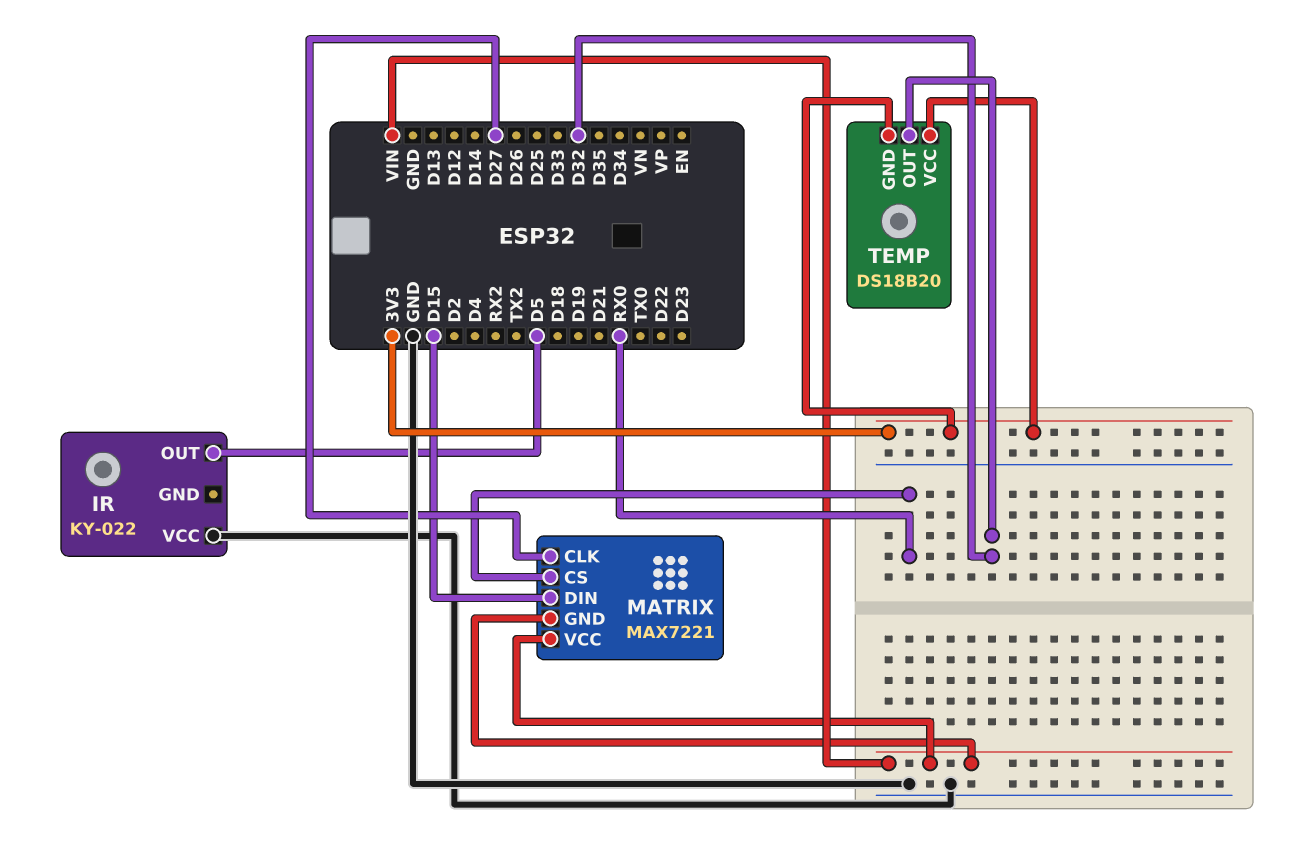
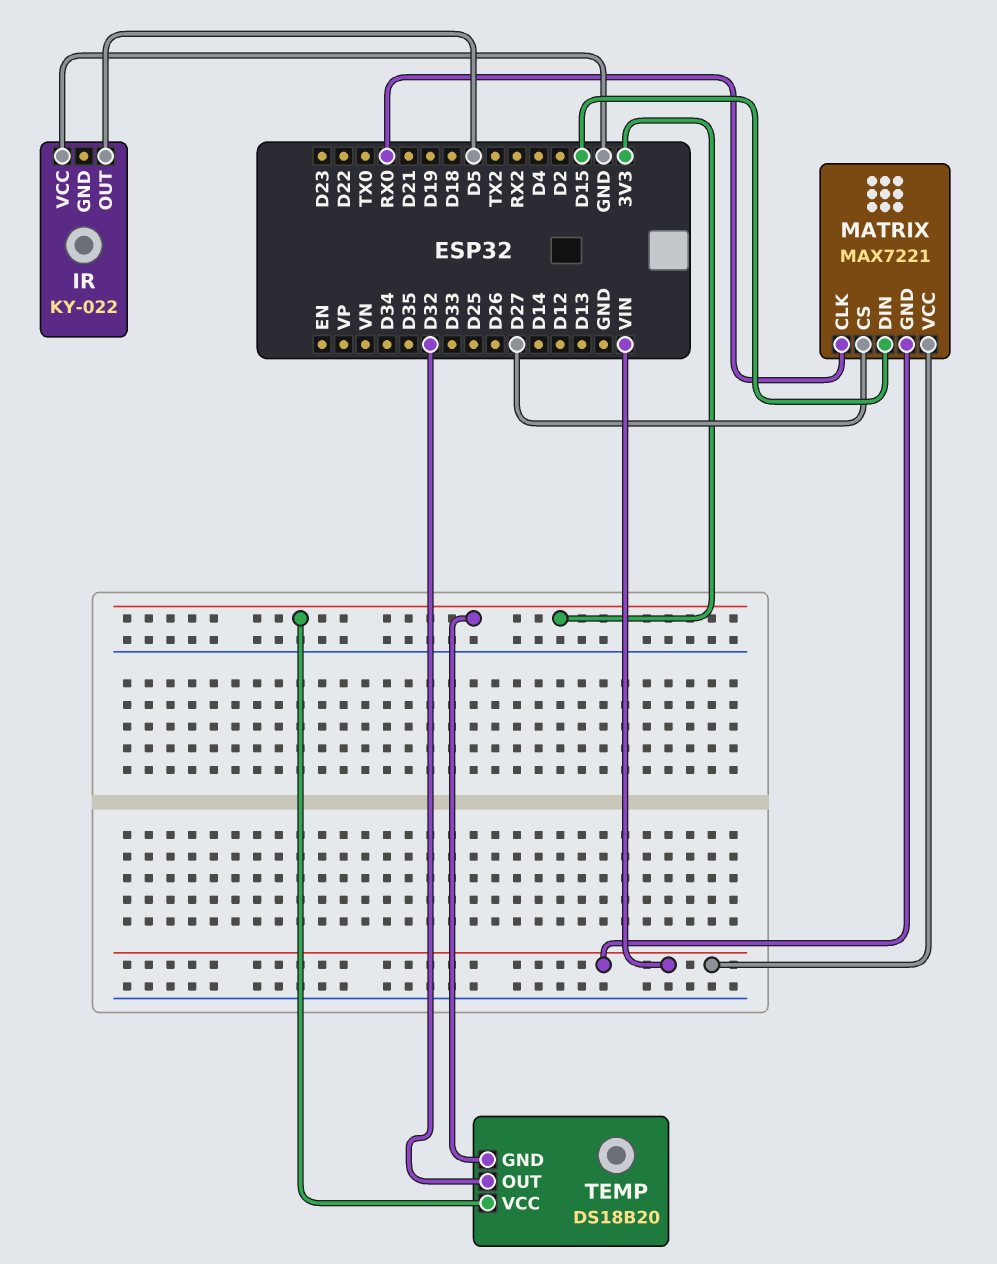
MATRIX pin CLK: D27 -> RX0
MATRIX pin CS: RX0 -> D27

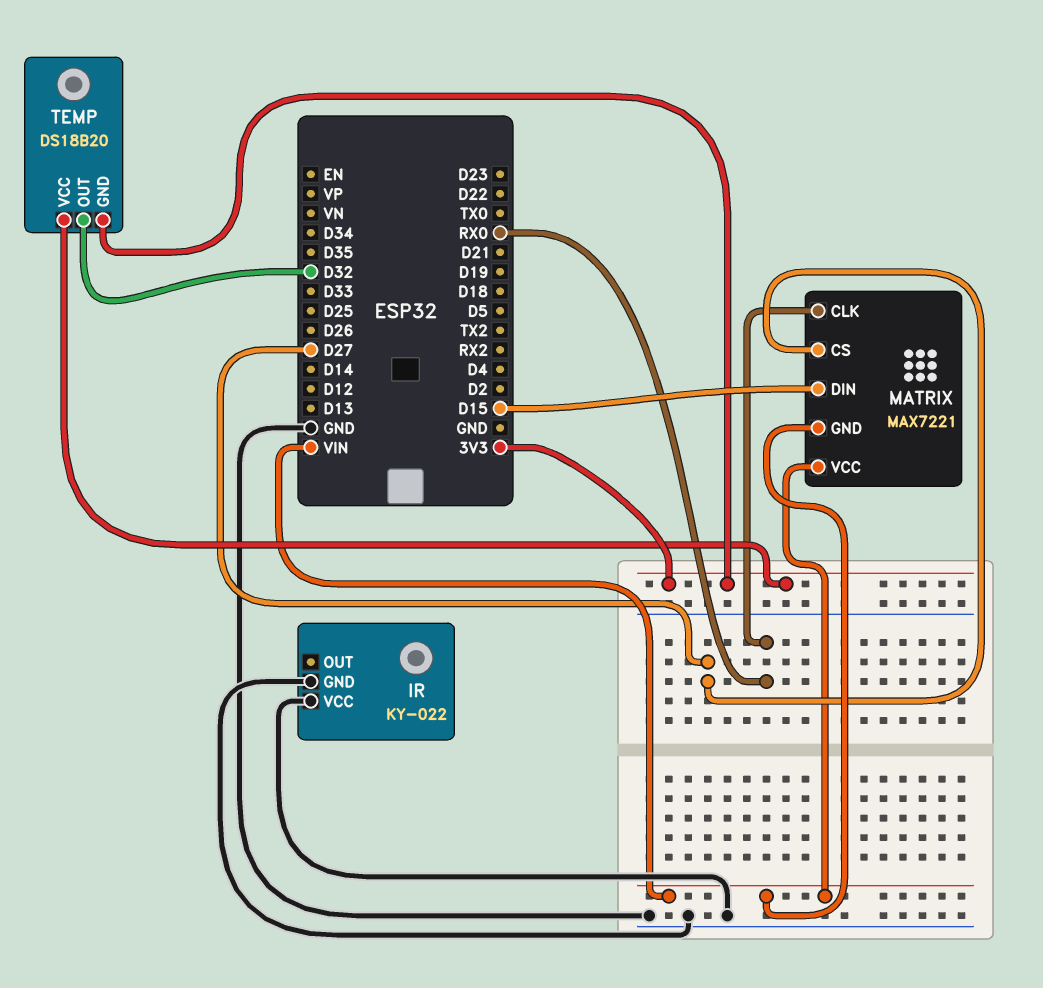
IR pin GND: none -> GND
IR pin OUT: D5 -> none

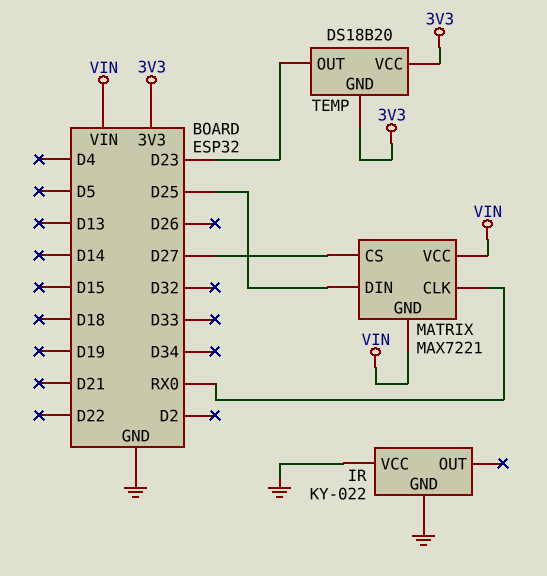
MATRIX pin DIN: D15 -> D25
TEMP pin OUT: D32 -> D23

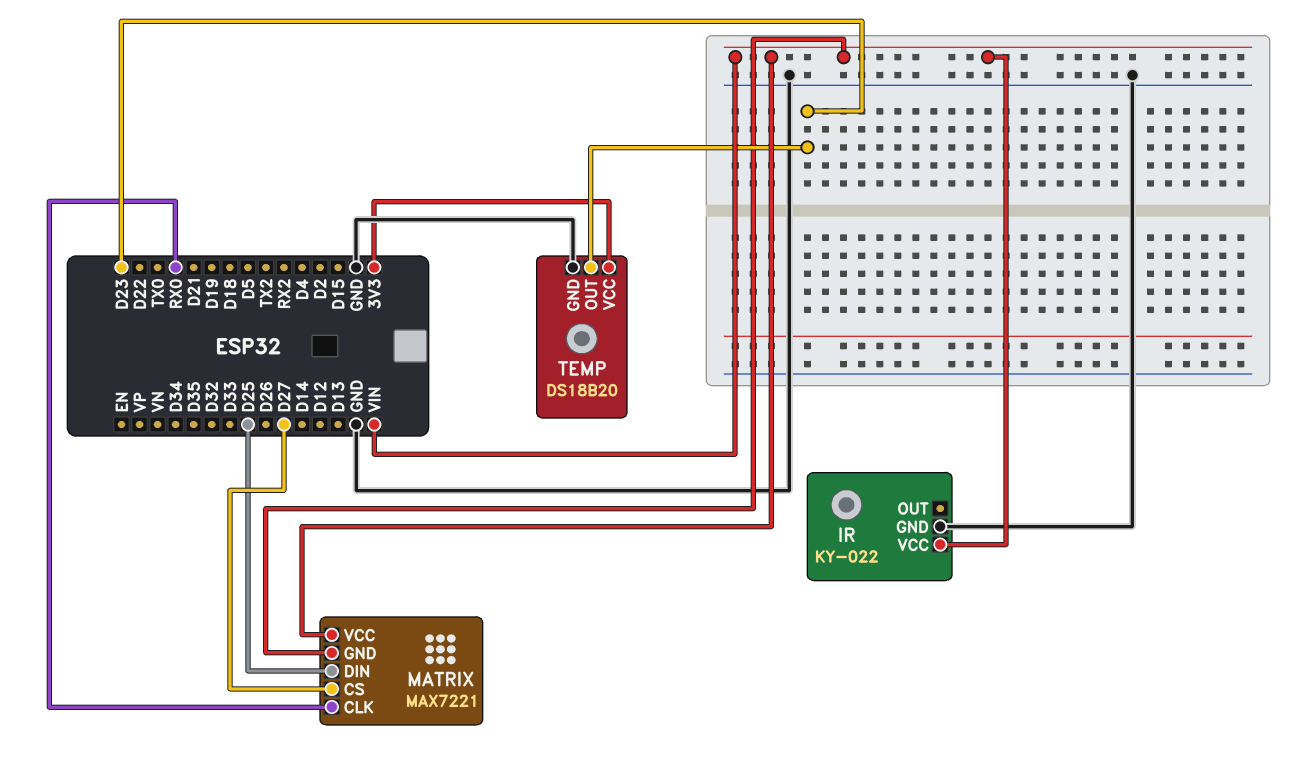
IR pin VCC: GND -> VIN
TEMP pin GND: 3V3 -> GND

